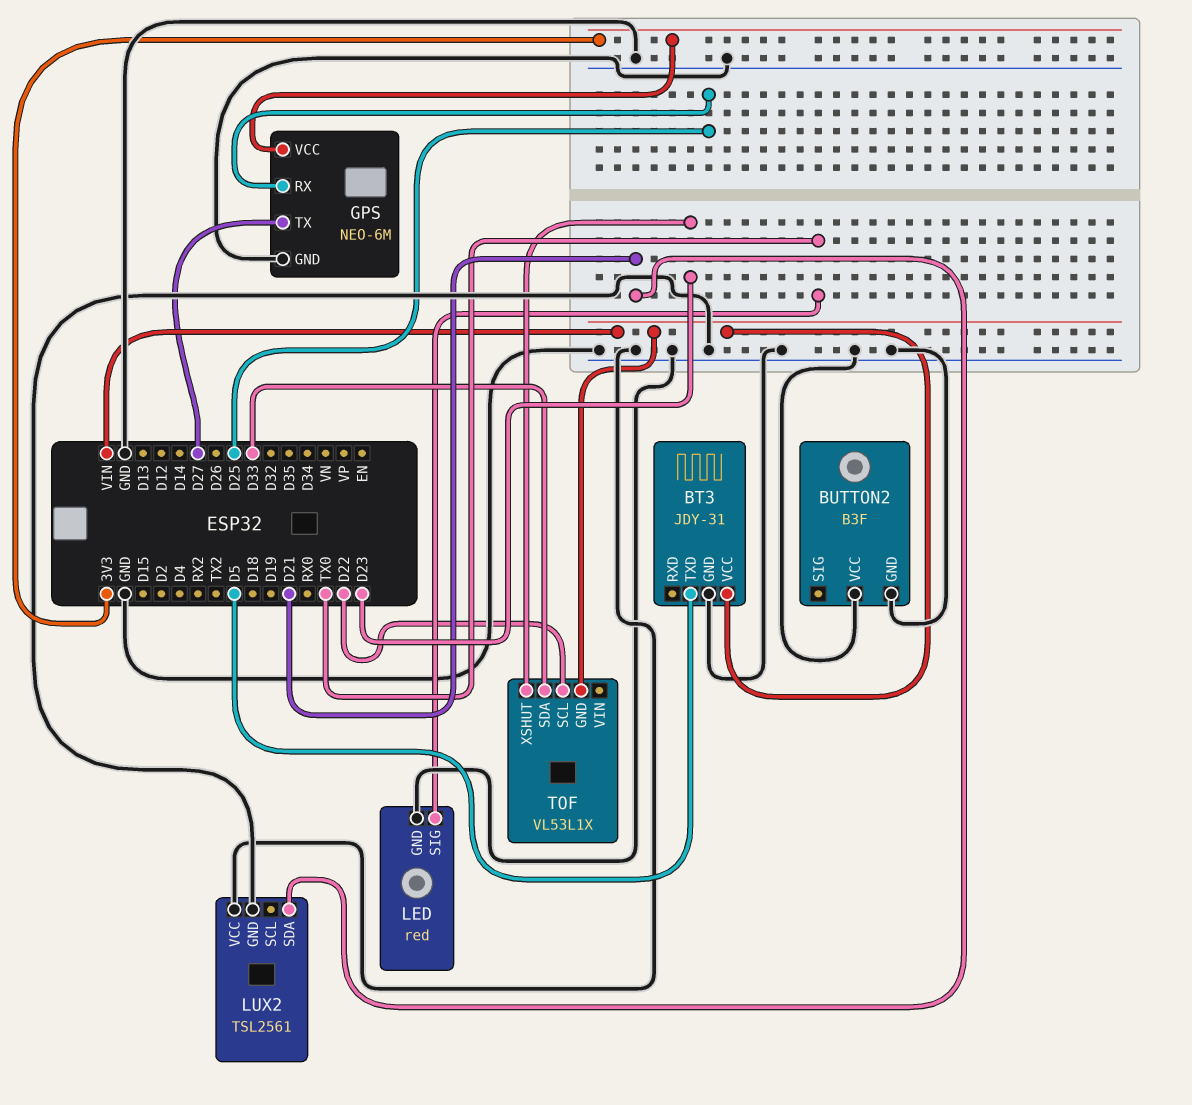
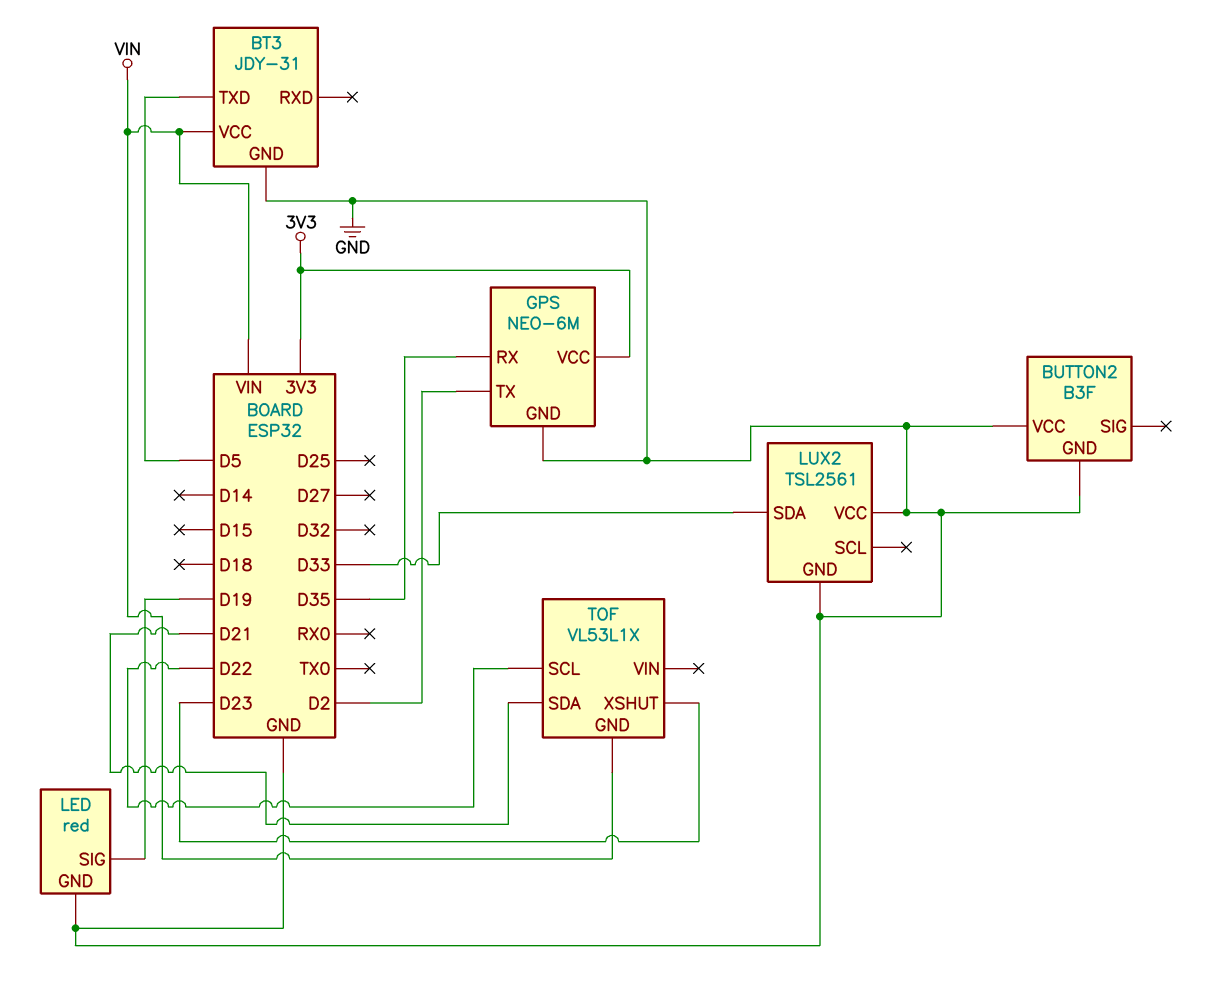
GPS pin RX: D25 -> D35
GPS pin TX: D27 -> D2
LED pin SIG: TX0 -> D19
LUX2 pin SDA: D21 -> D33
TOF pin SDA: D33 -> D21

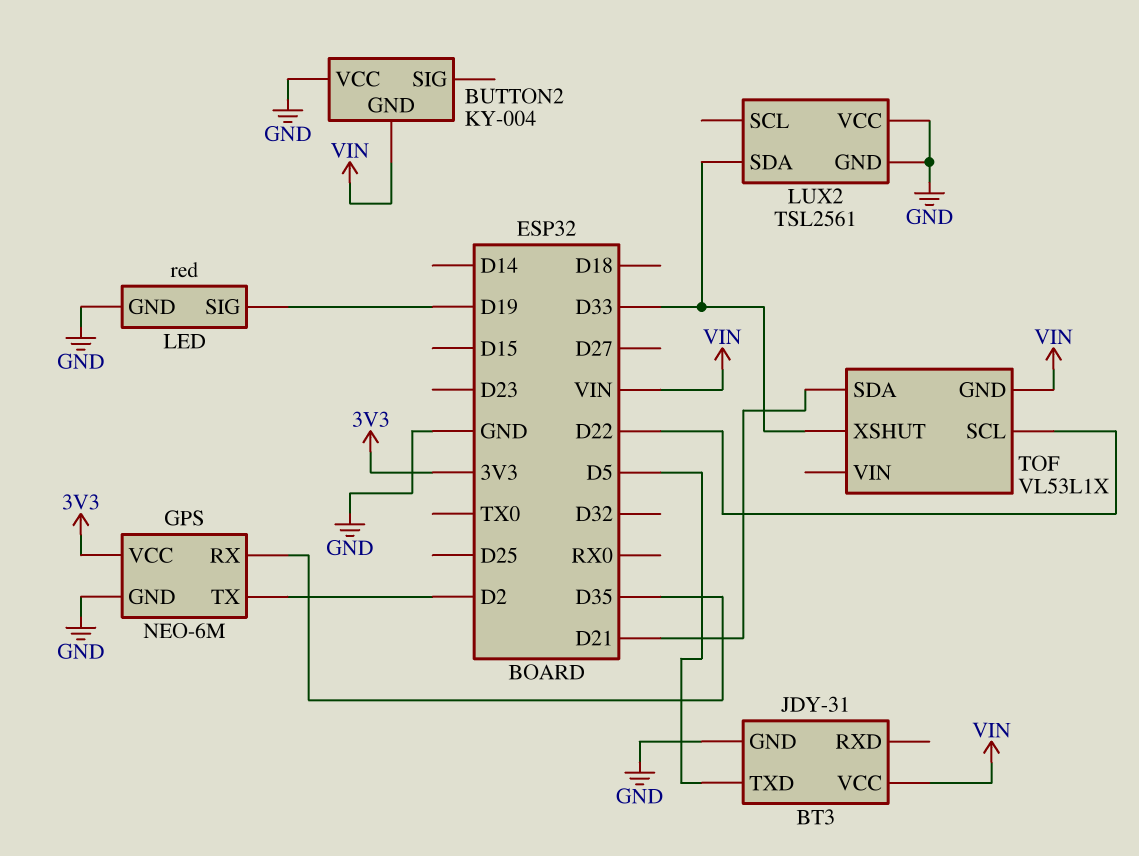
BUTTON2: B3F -> KY-004
BUTTON2 pin GND: GND -> VIN
TOF pin XSHUT: D23 -> D33

